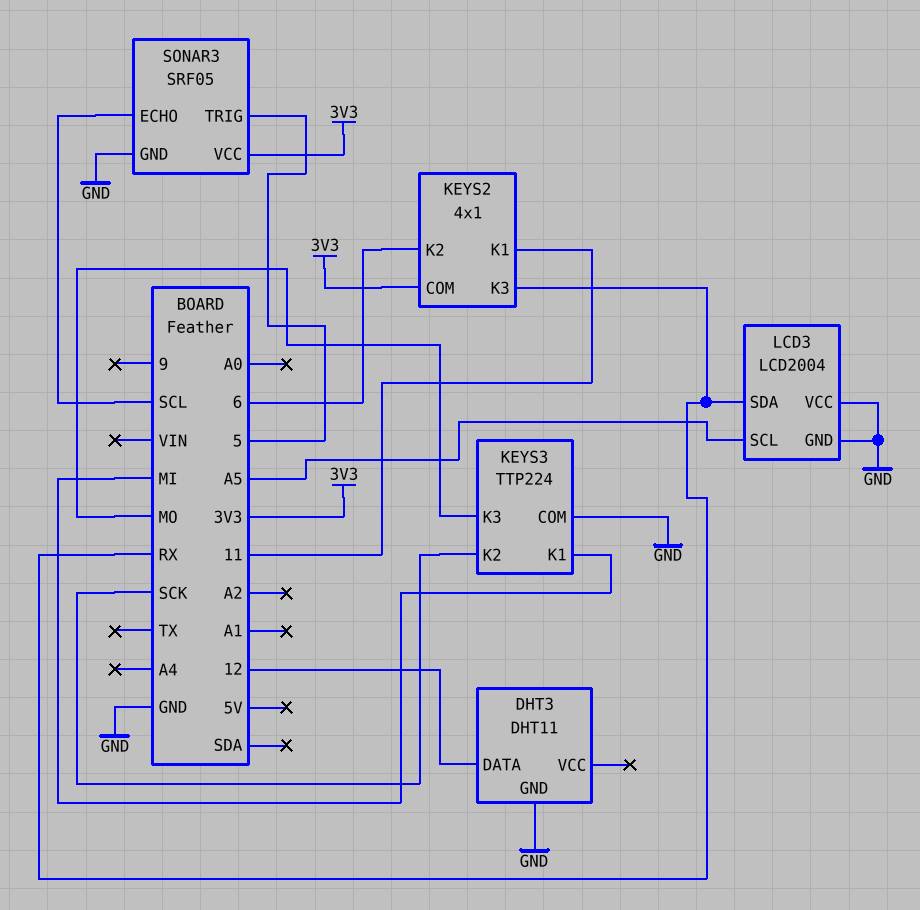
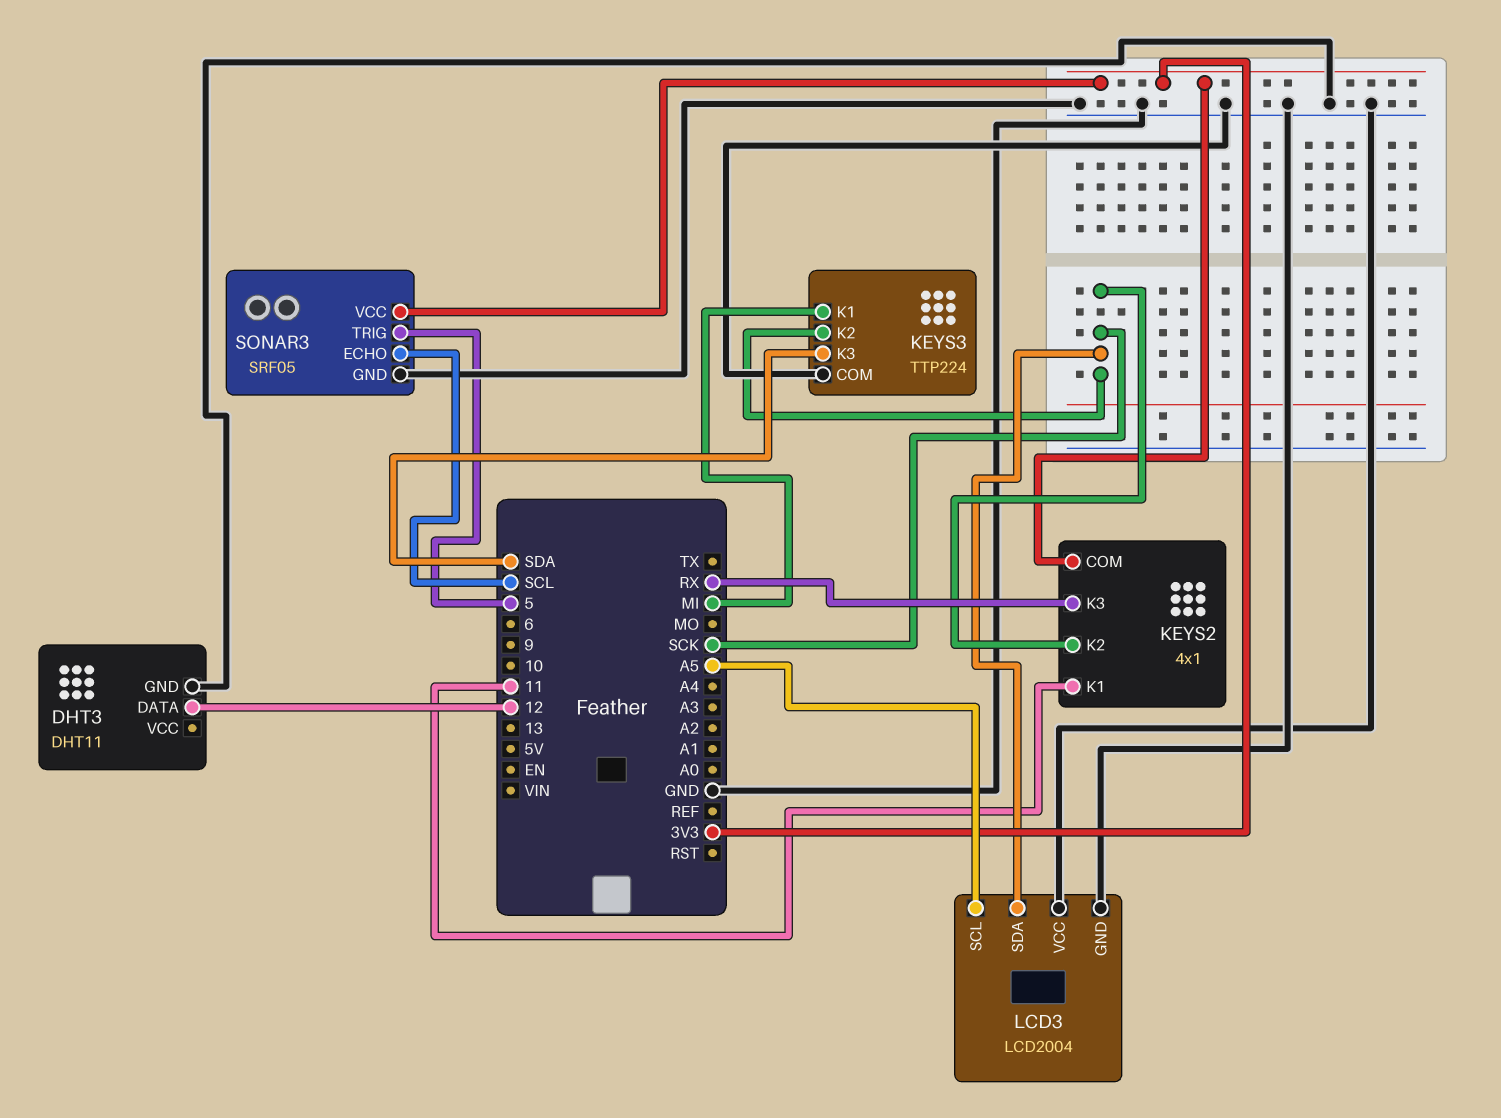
KEYS2 pin K2: 6 -> SCK
KEYS3 pin K3: MO -> SDA
LCD3 pin SDA: RX -> SCK

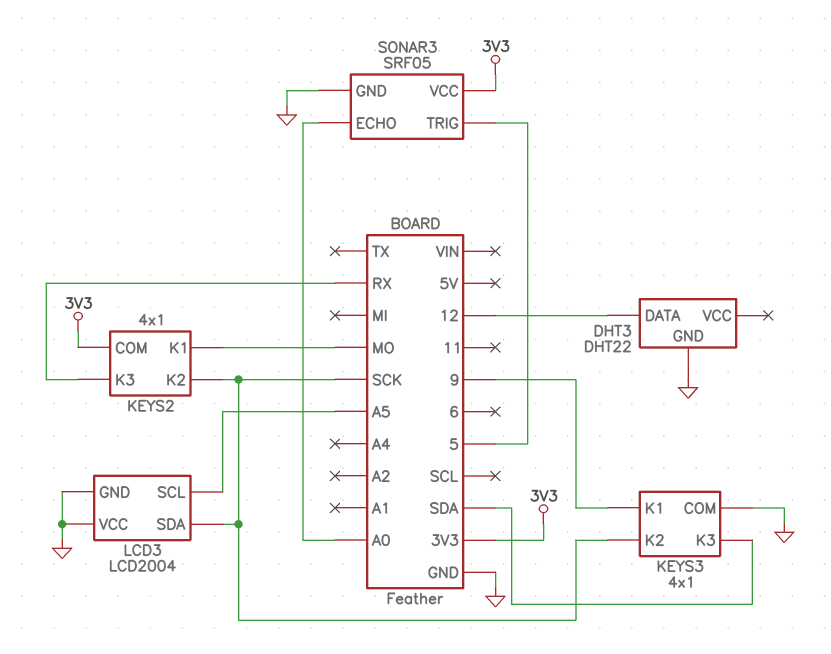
DHT3: DHT11 -> DHT22
KEYS2 pin K1: 11 -> MO
KEYS3: TTP224 -> 4x1
KEYS3 pin K1: MI -> 9
SONAR3 pin ECHO: SCL -> A0

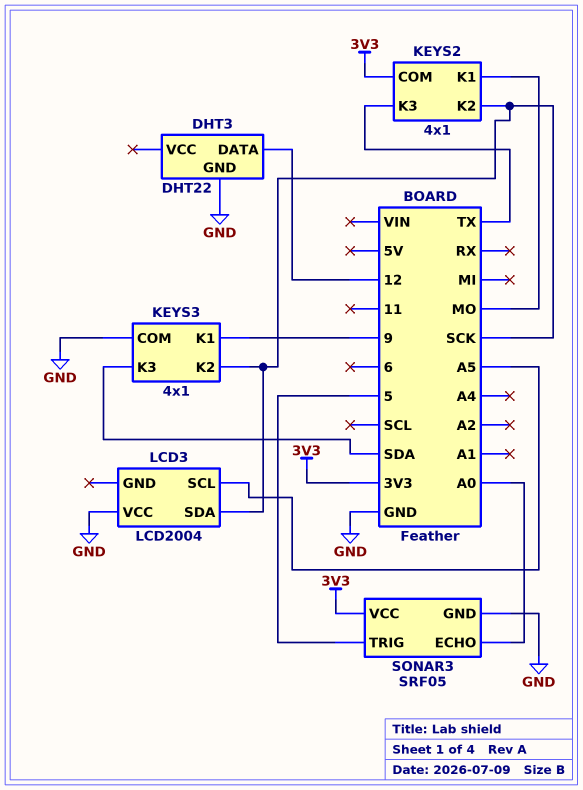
KEYS2 pin K3: RX -> TX
LCD3 pin GND: GND -> none

